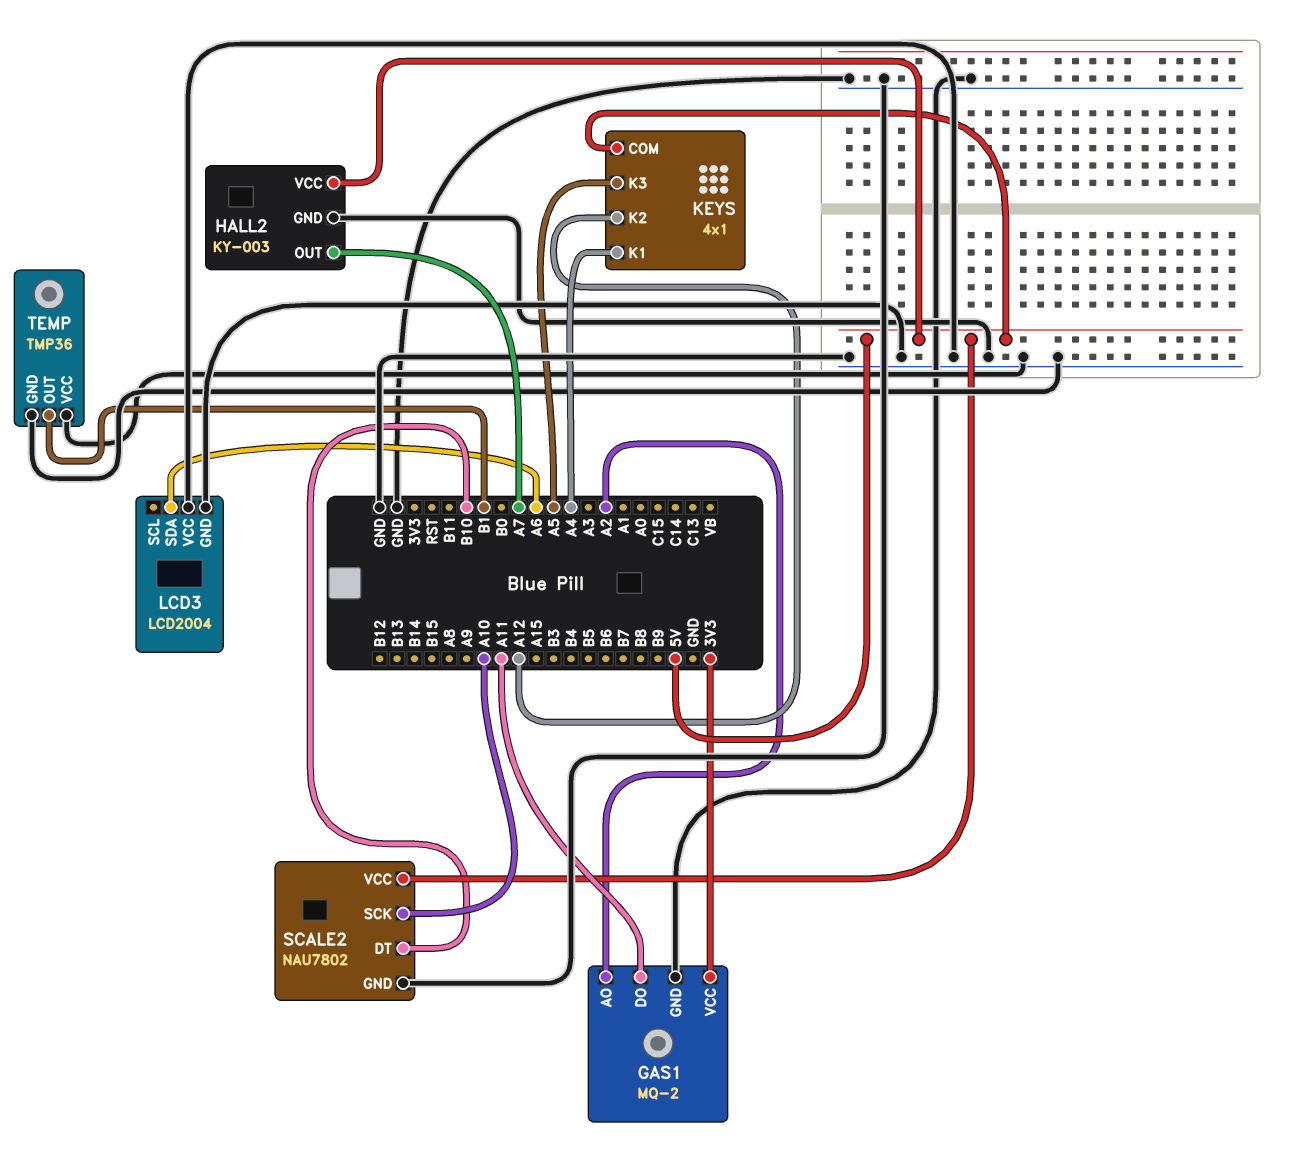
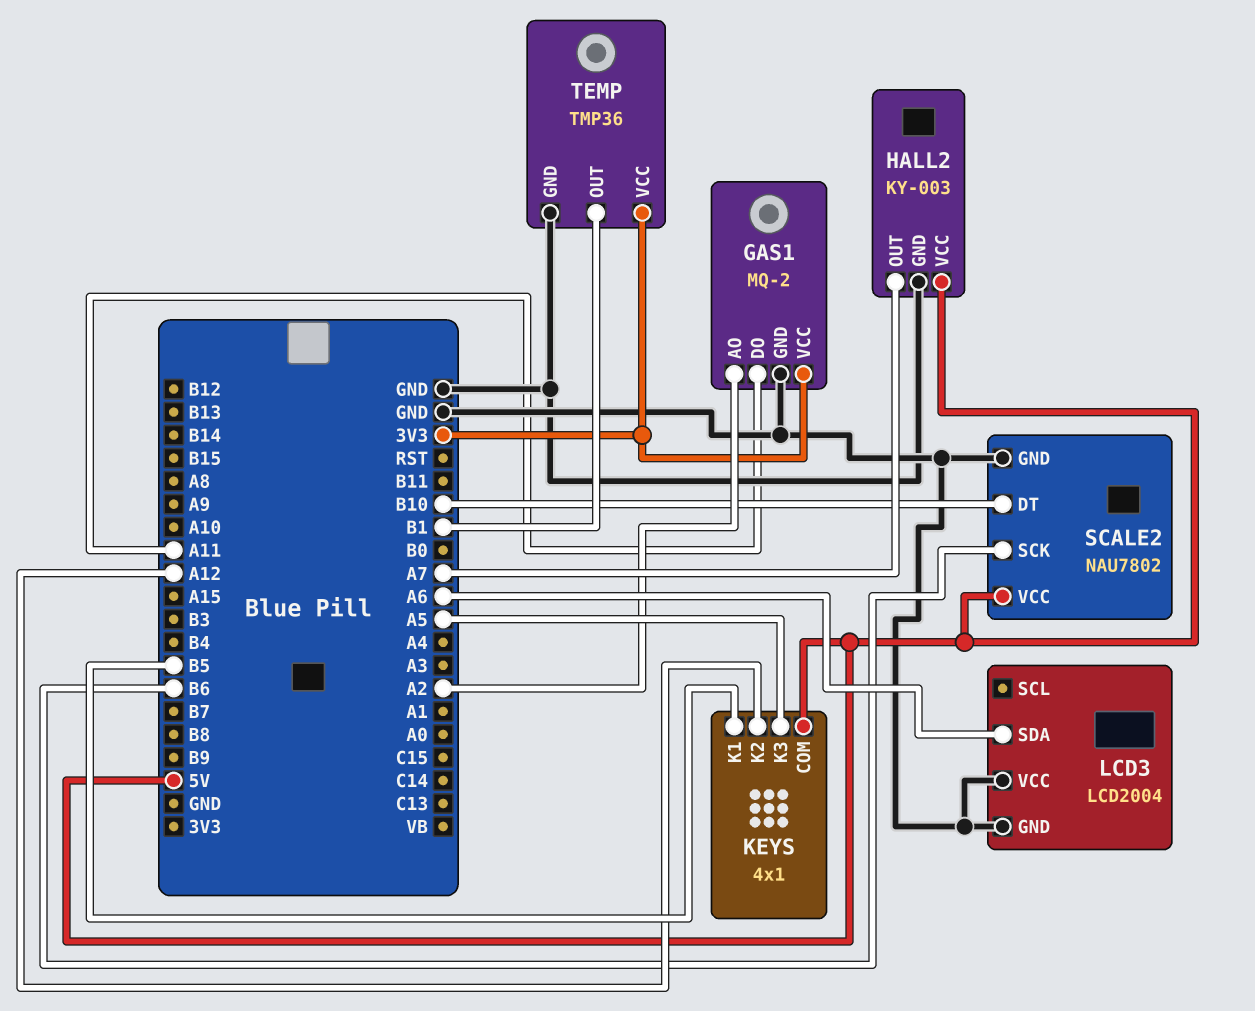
KEYS pin K1: A4 -> B5
SCALE2 pin SCK: A10 -> B6
TEMP pin VCC: GND -> 3V3

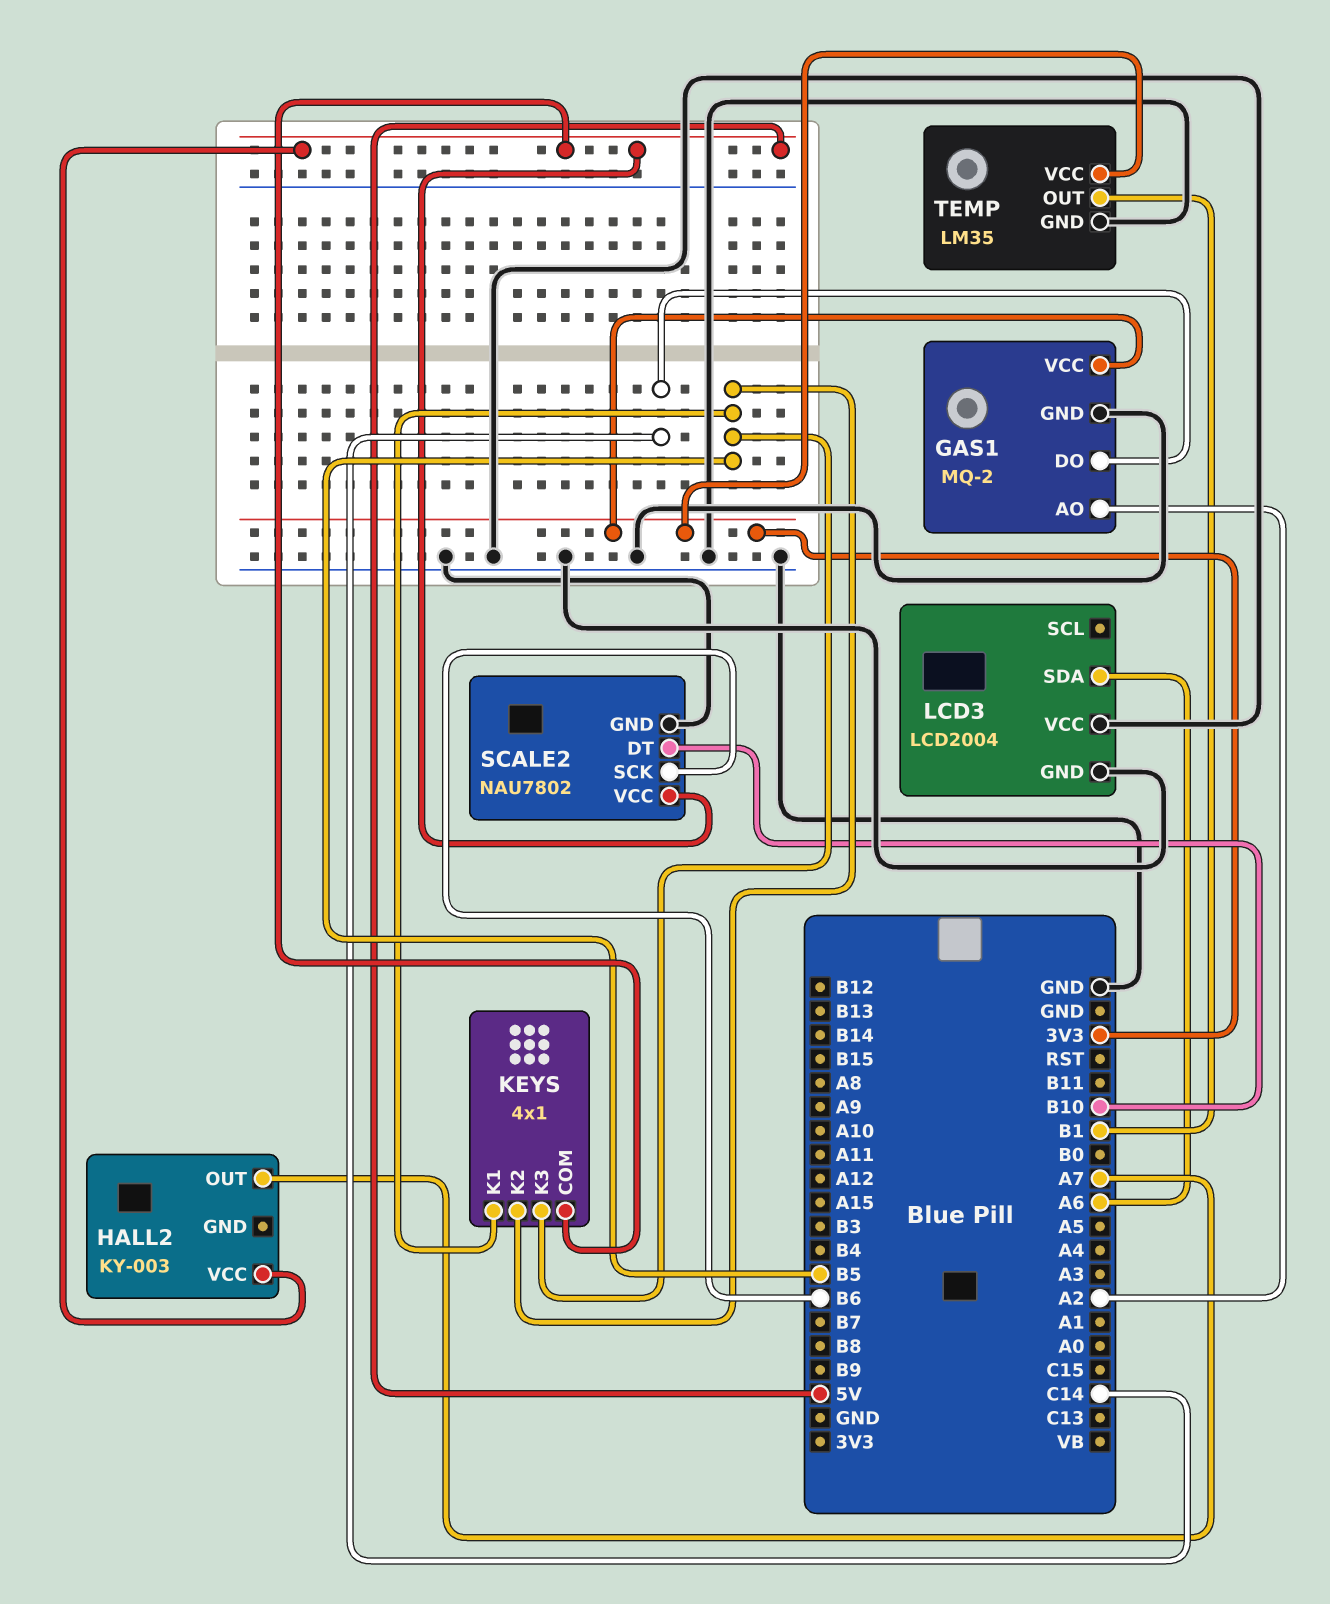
GAS1 pin DO: A11 -> C14
HALL2 pin GND: GND -> none
KEYS pin K2: A12 -> B5
KEYS pin K3: A5 -> B5
TEMP: TMP36 -> LM35

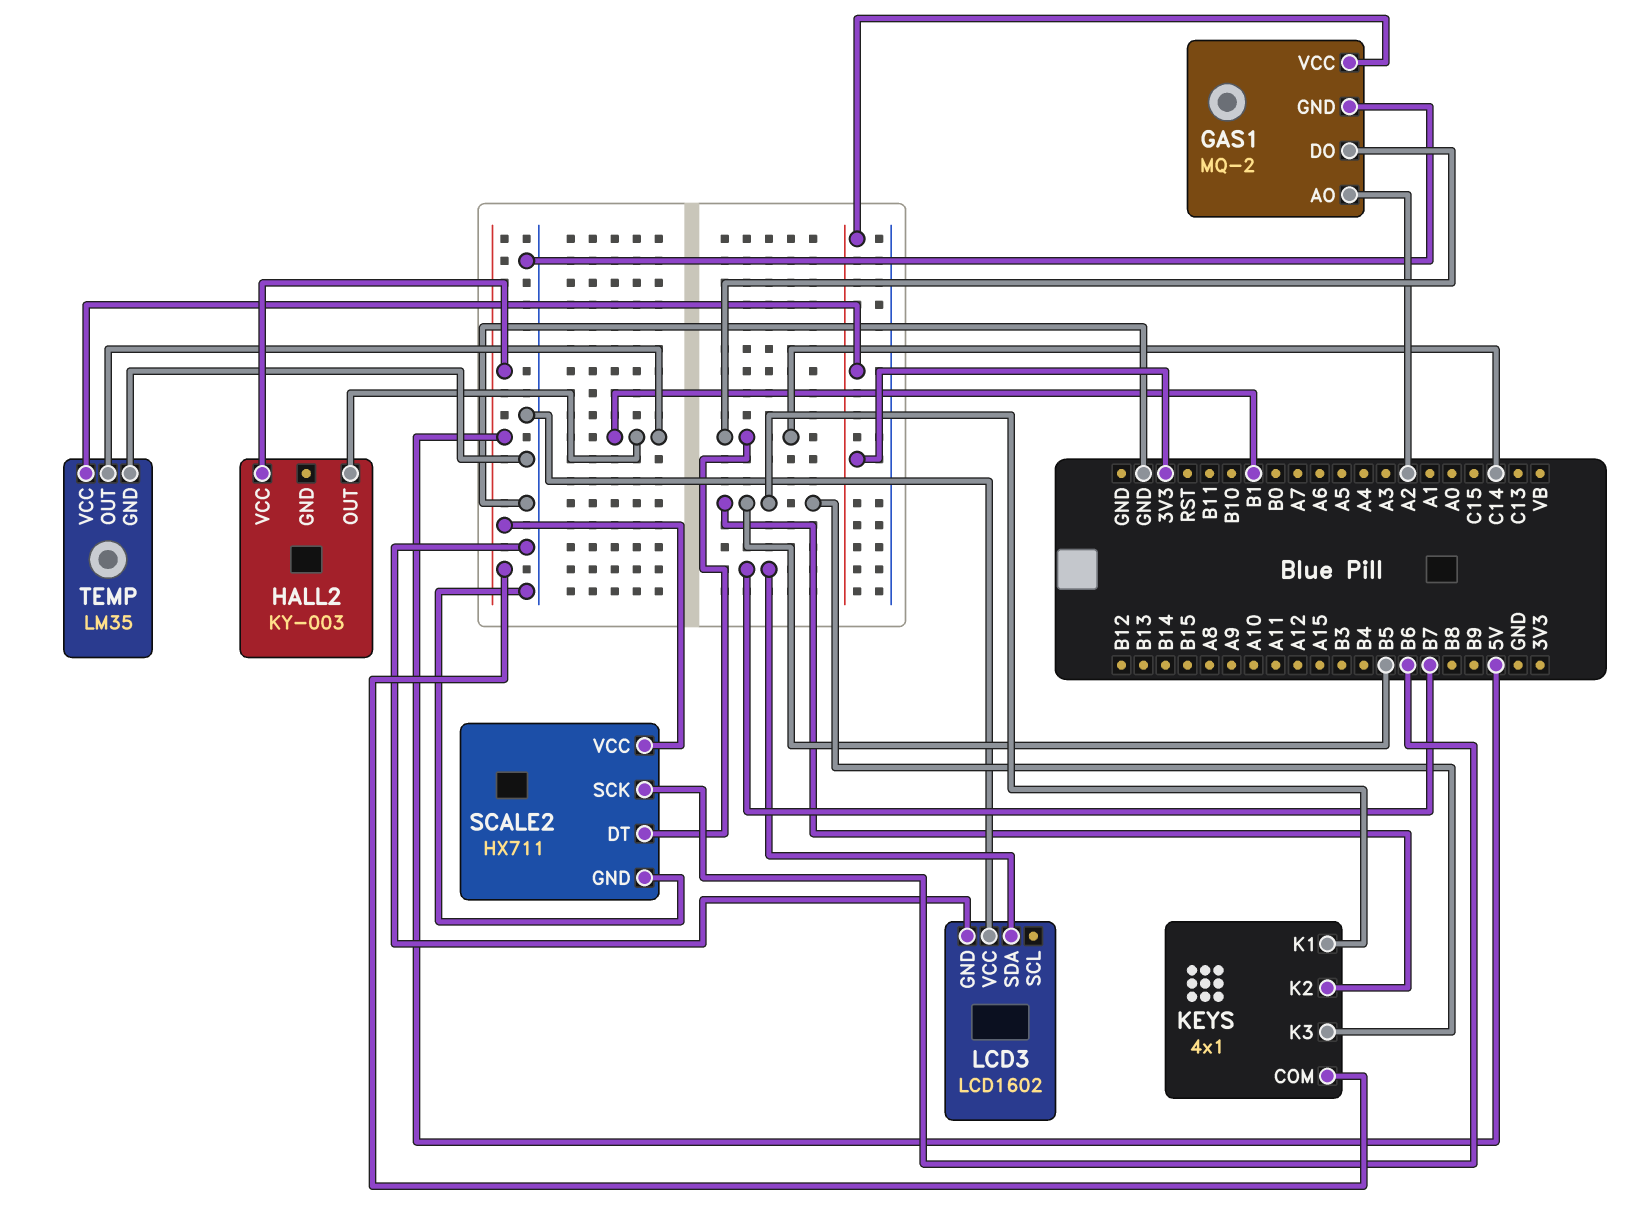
HALL2 pin OUT: A7 -> B1
LCD3: LCD2004 -> LCD1602
LCD3 pin SDA: A6 -> B7
SCALE2: NAU7802 -> HX711
SCALE2 pin DT: B10 -> C14

